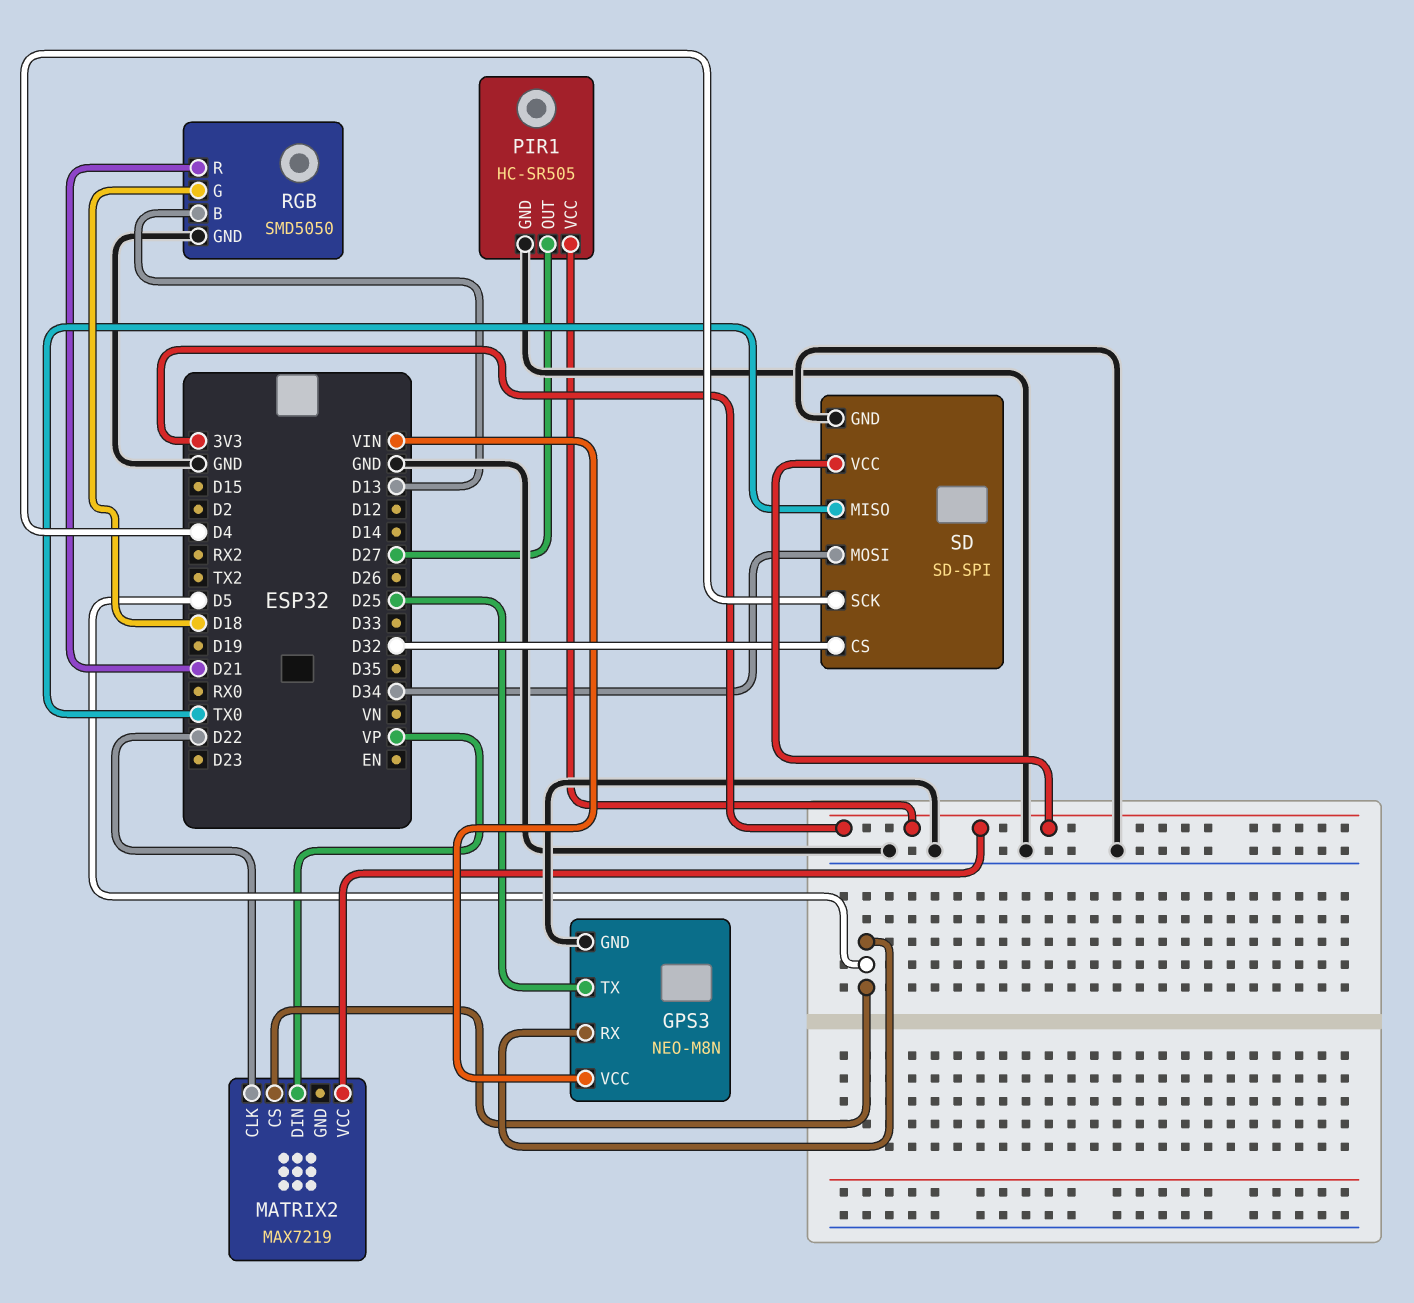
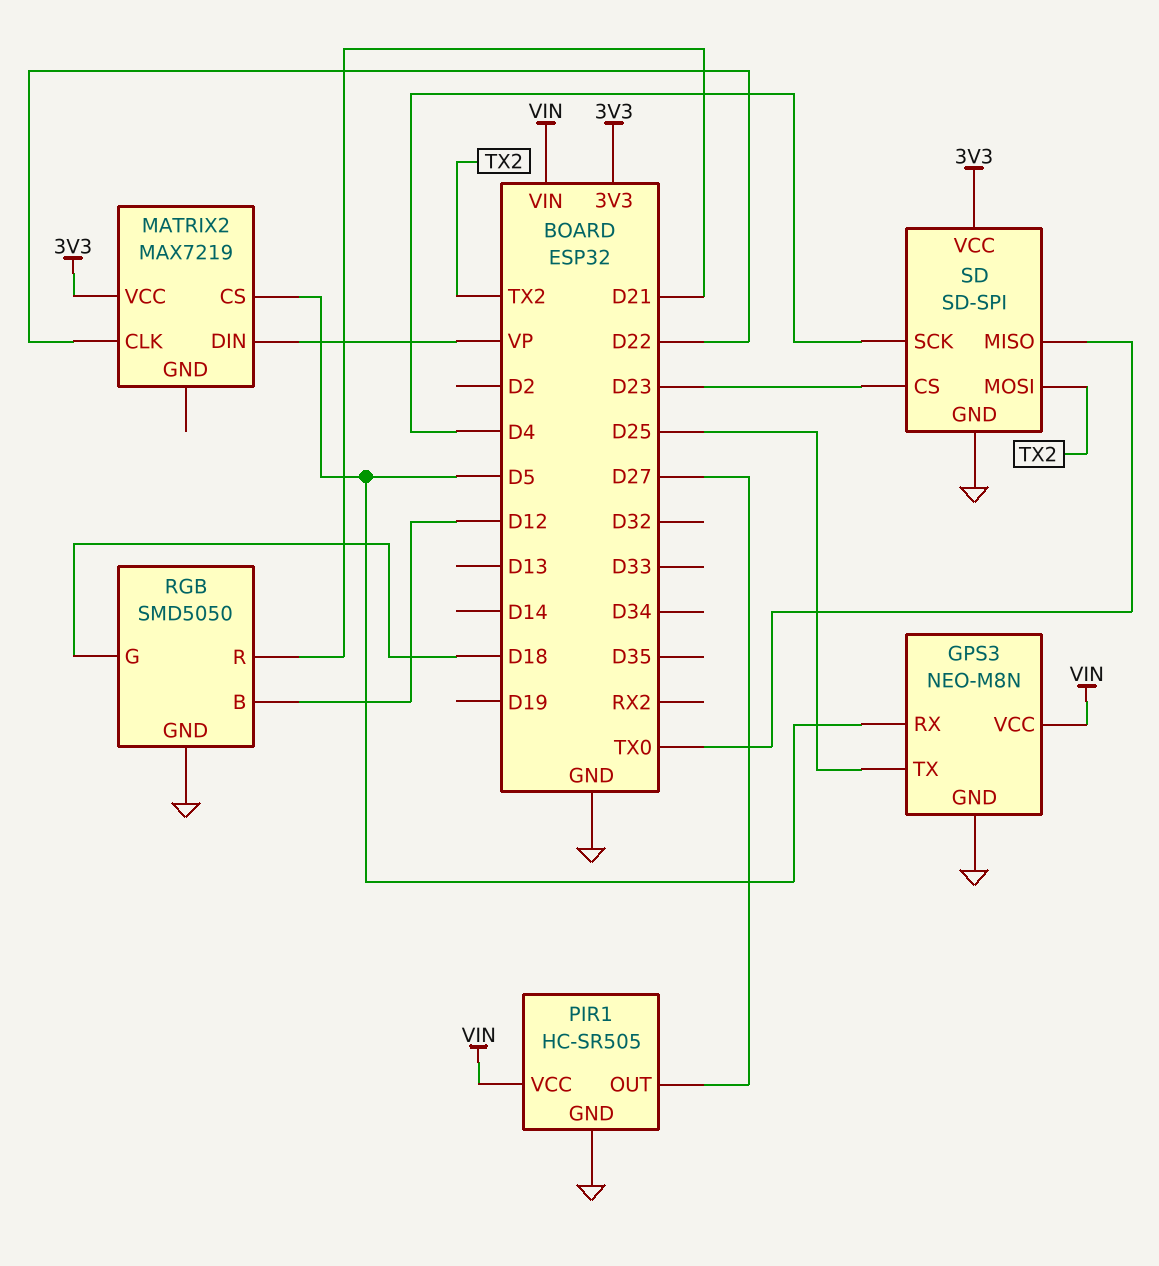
PIR1 pin VCC: 3V3 -> VIN
RGB pin B: D13 -> D12
SD pin CS: D32 -> D23
SD pin MOSI: D34 -> TX2

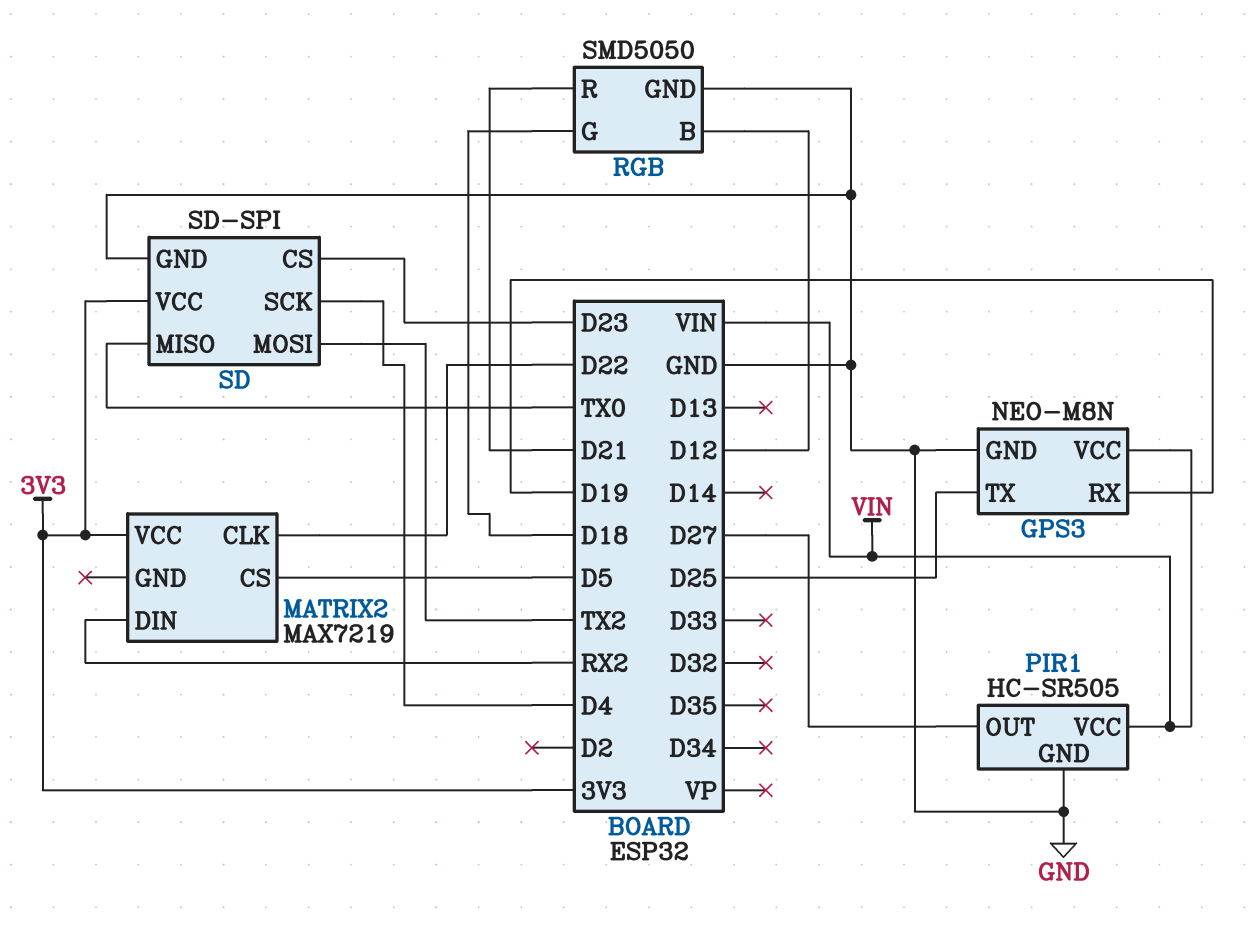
GPS3 pin RX: D5 -> D19
MATRIX2 pin DIN: VP -> RX2

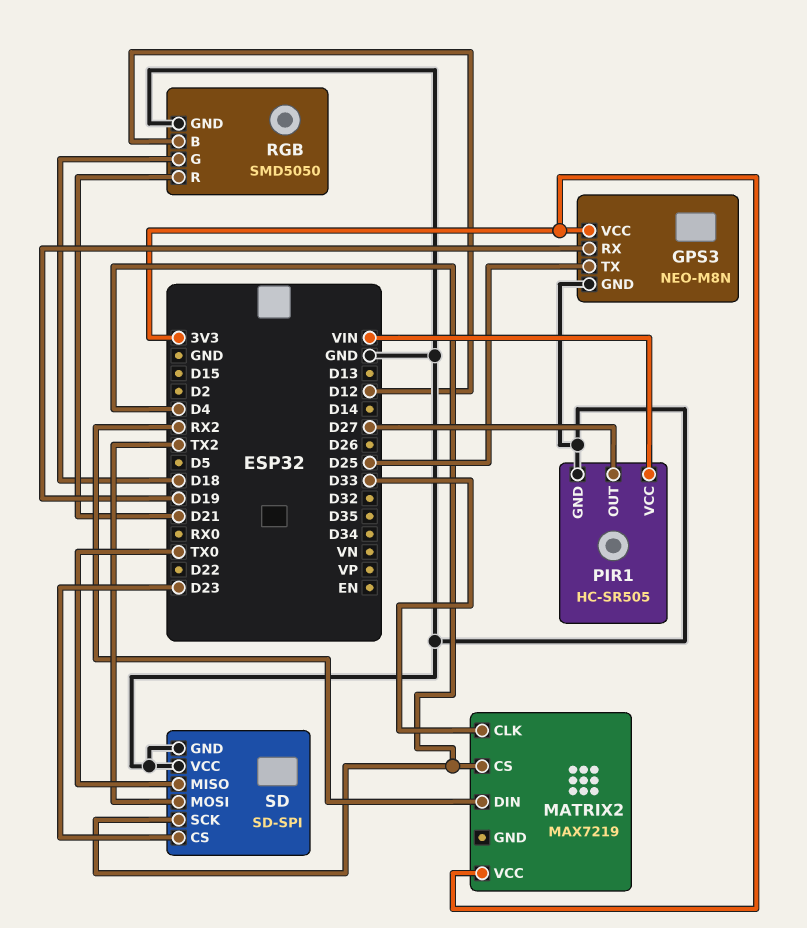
GPS3 pin VCC: VIN -> 3V3
MATRIX2 pin CLK: D22 -> D33
MATRIX2 pin CS: D5 -> D4
SD pin VCC: 3V3 -> GND

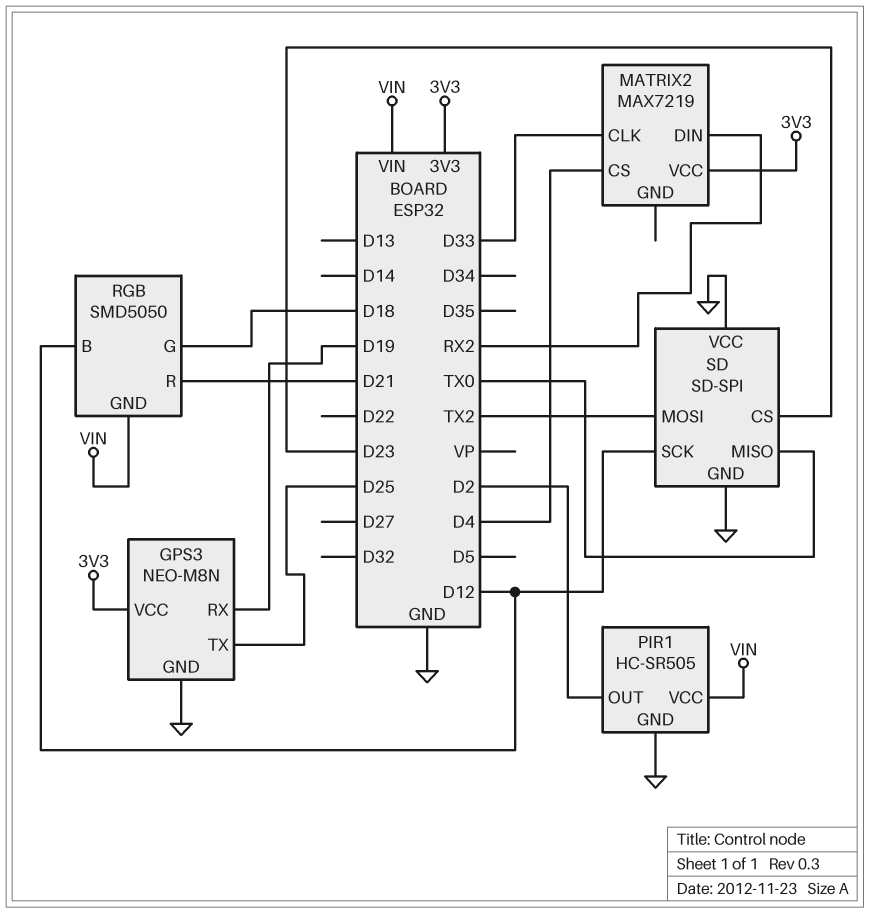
PIR1 pin OUT: D27 -> D2
RGB pin GND: GND -> VIN
SD pin SCK: D4 -> D12

